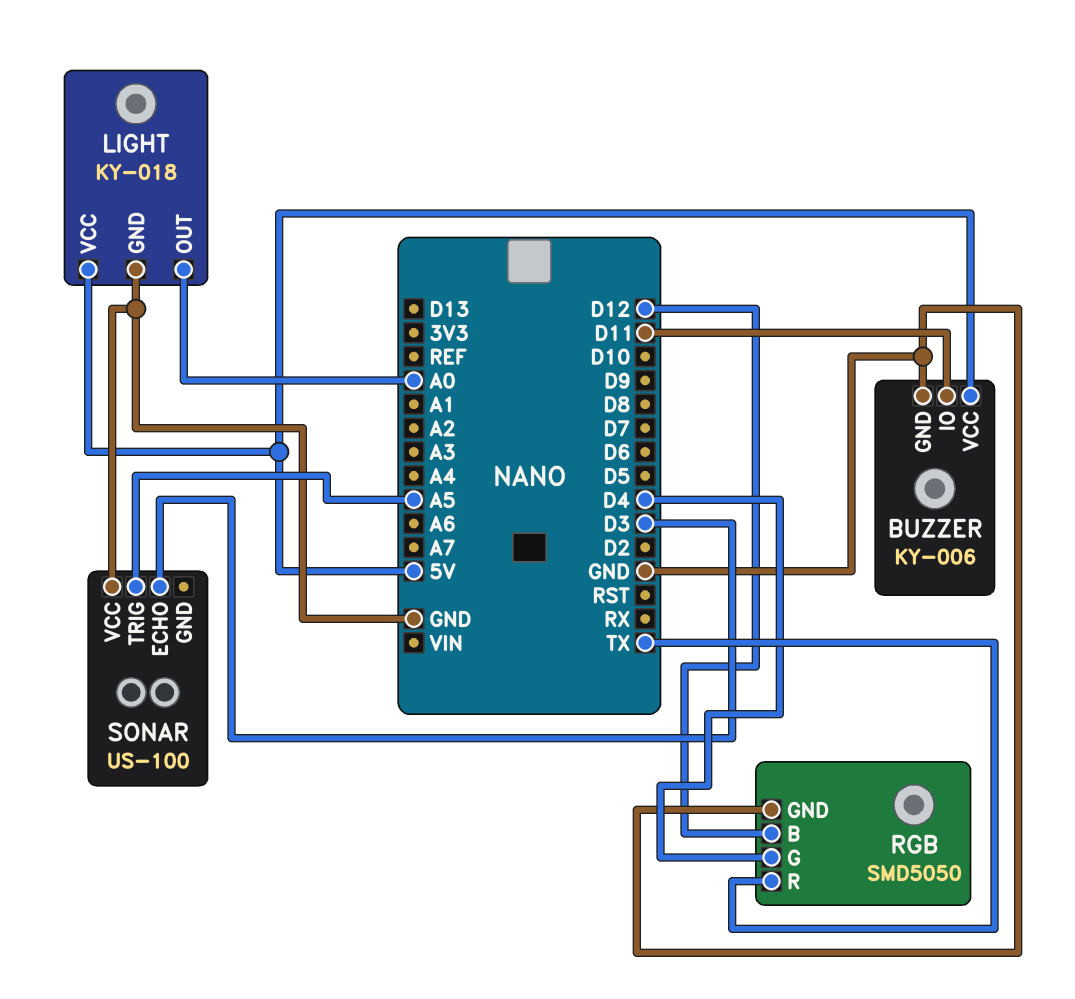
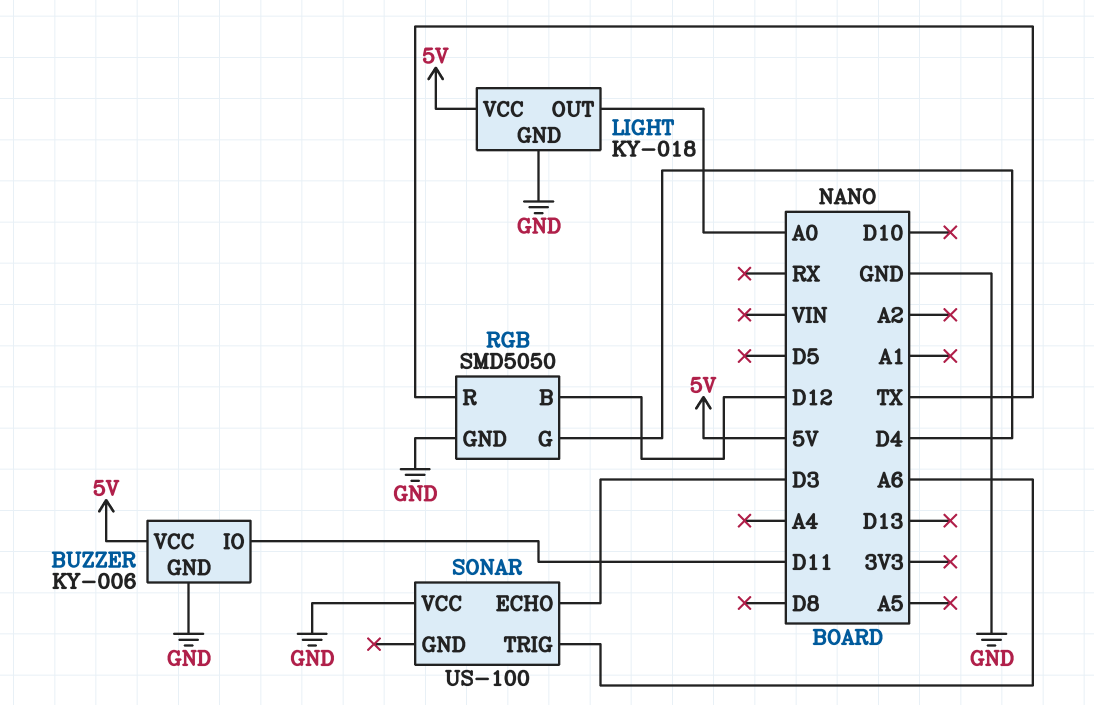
SONAR pin TRIG: A5 -> A6

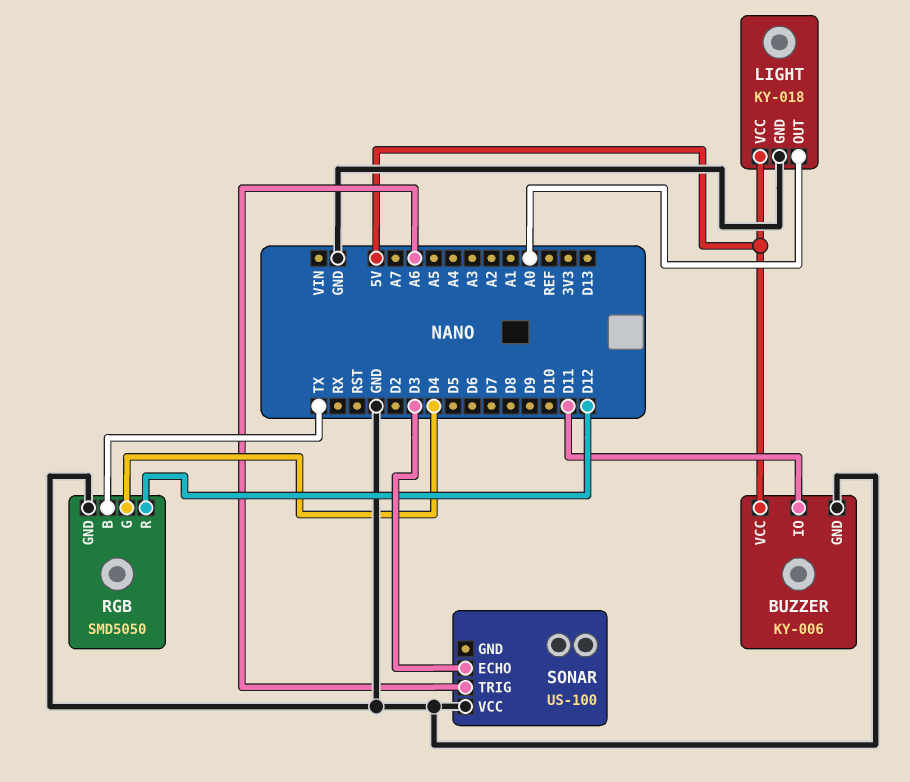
RGB pin B: D12 -> TX
RGB pin R: TX -> D12

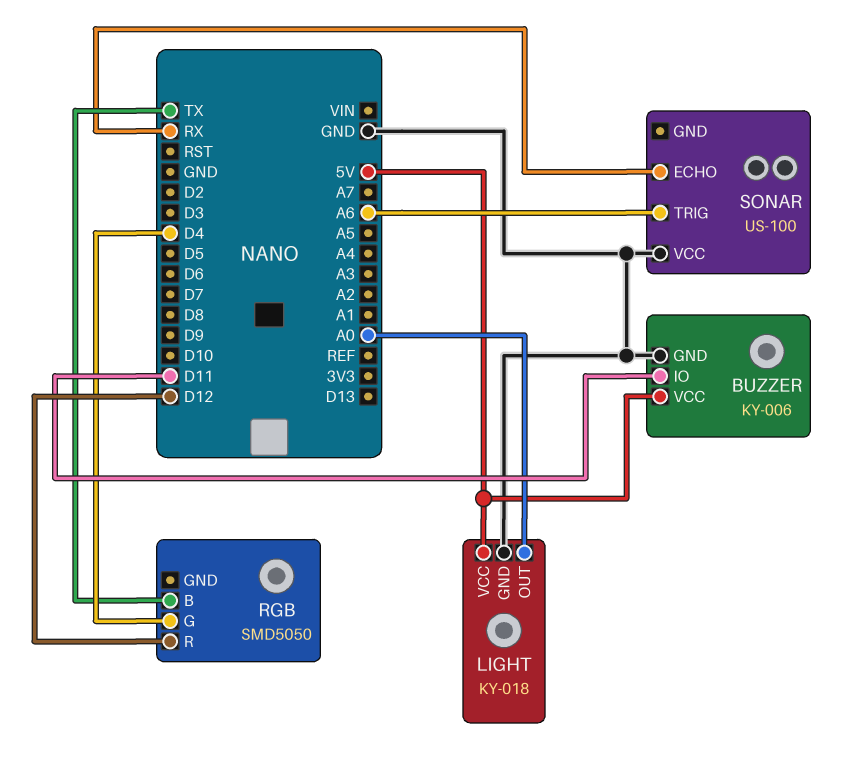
RGB pin GND: GND -> none
SONAR pin ECHO: D3 -> RX

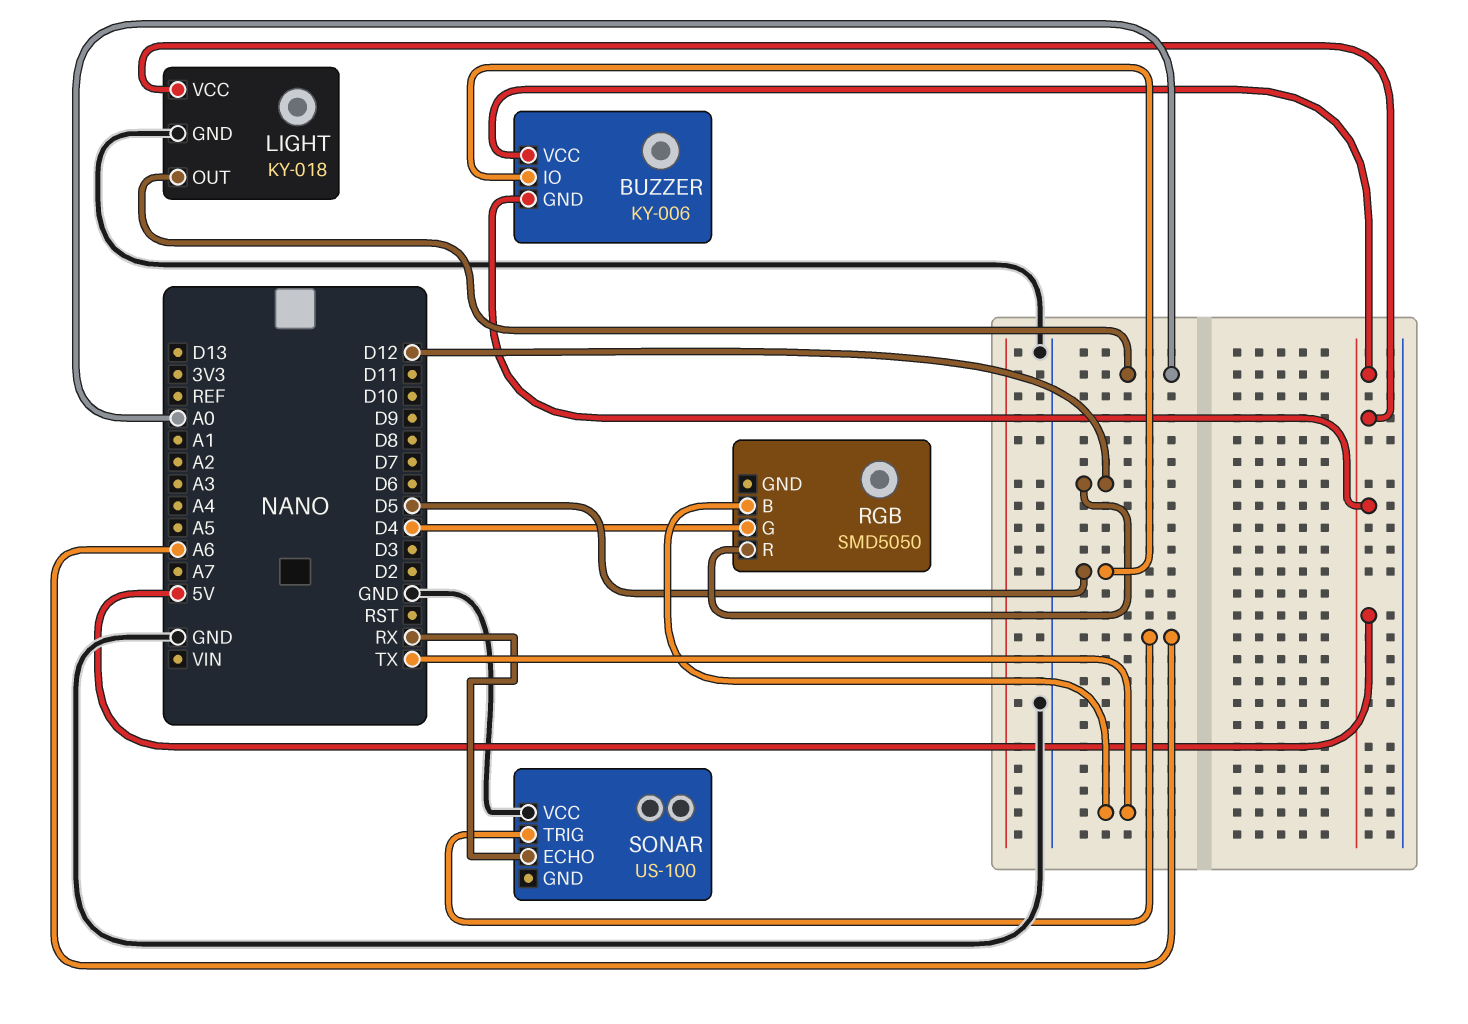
BUZZER pin GND: GND -> 5V
BUZZER pin IO: D11 -> D5

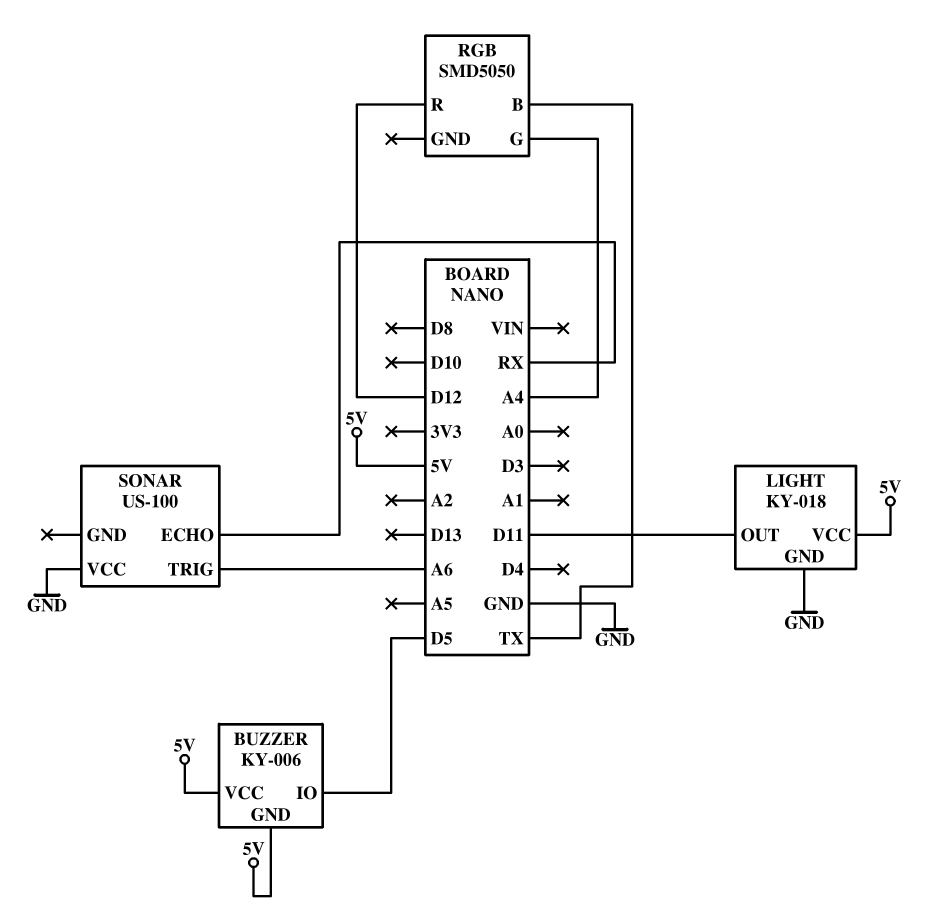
LIGHT pin OUT: A0 -> D11
RGB pin G: D4 -> A4

